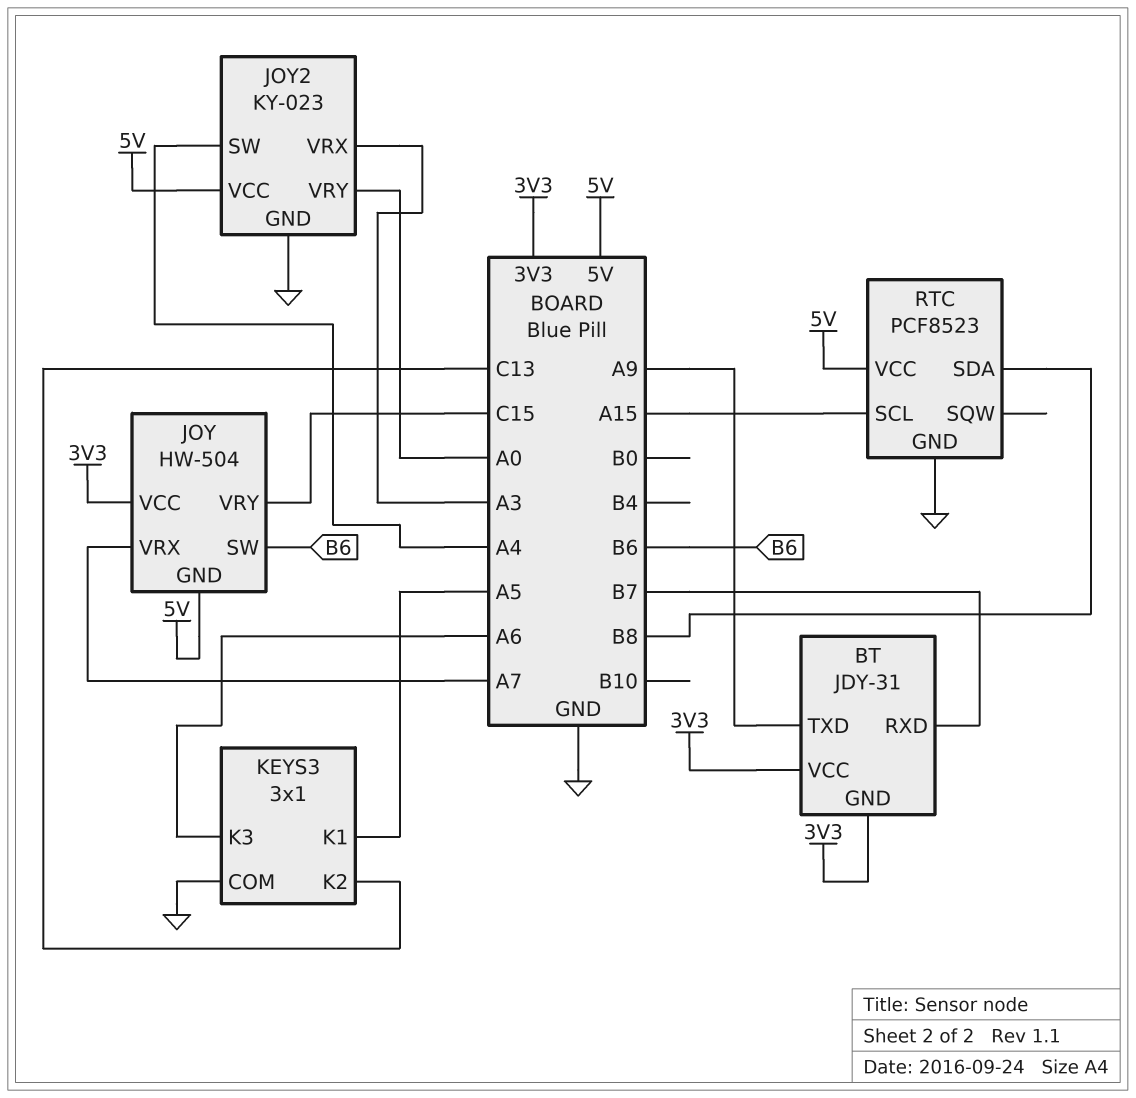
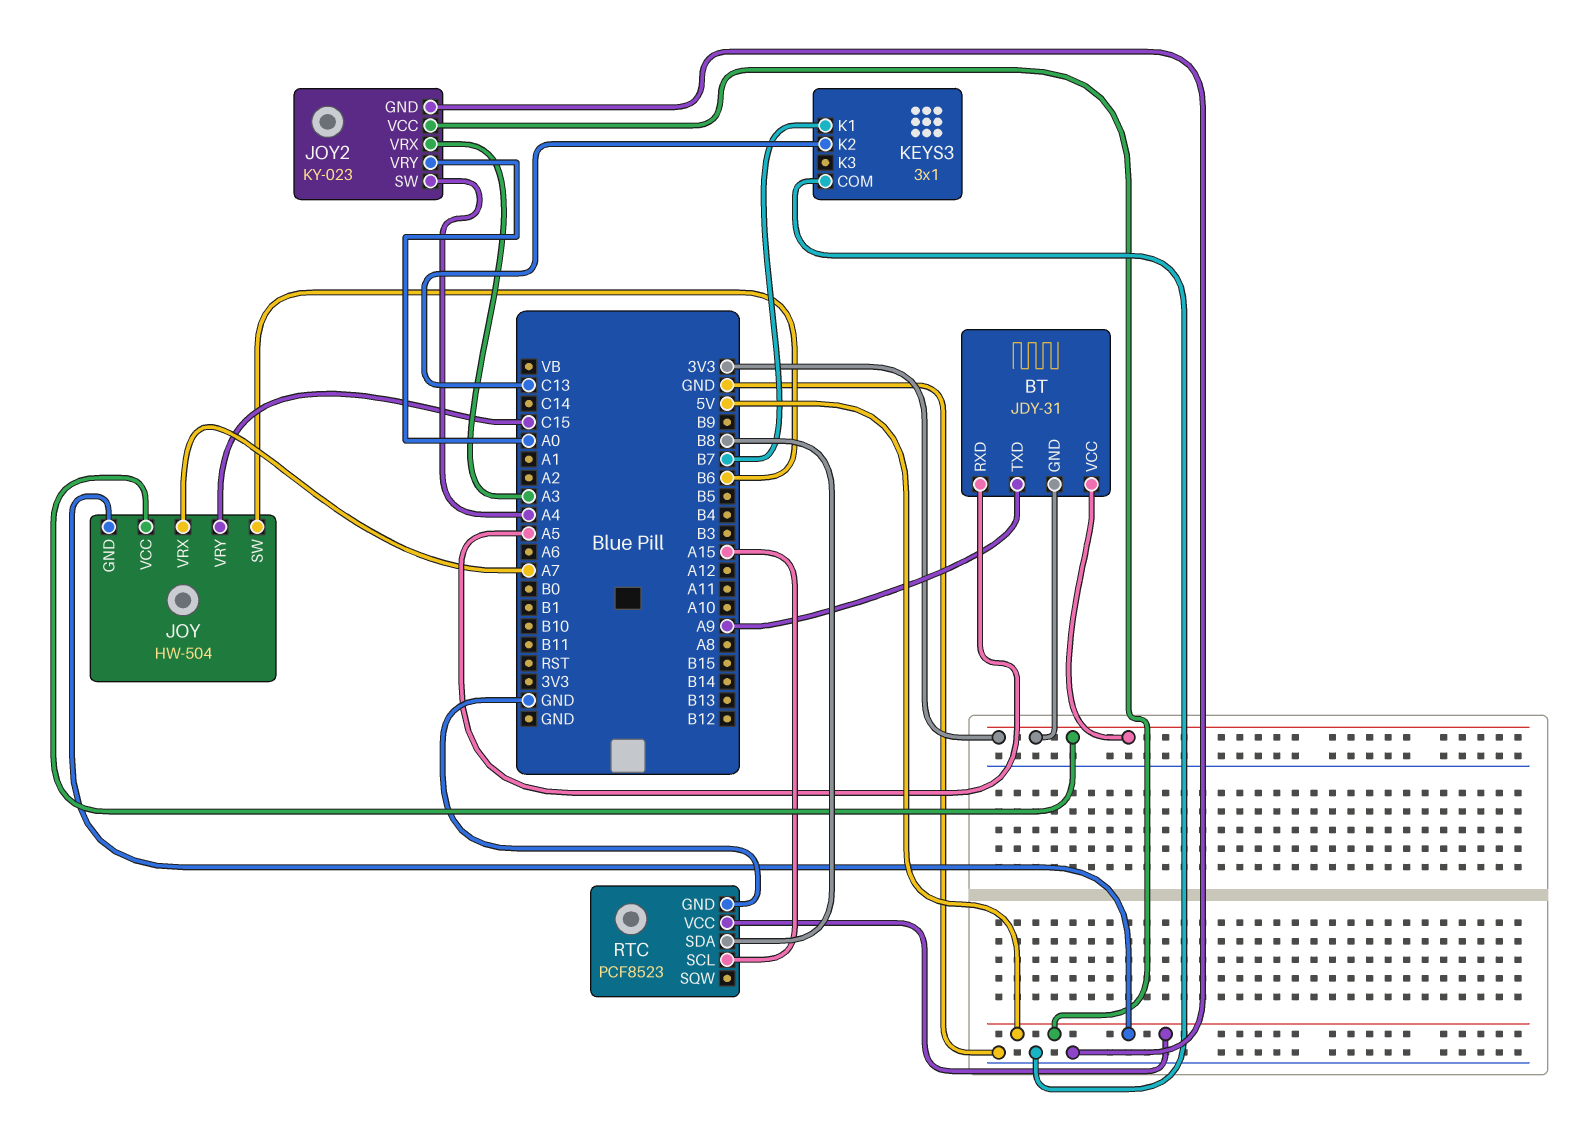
BT pin RXD: B7 -> A5
KEYS3 pin K1: A5 -> B7
KEYS3 pin K3: A6 -> none

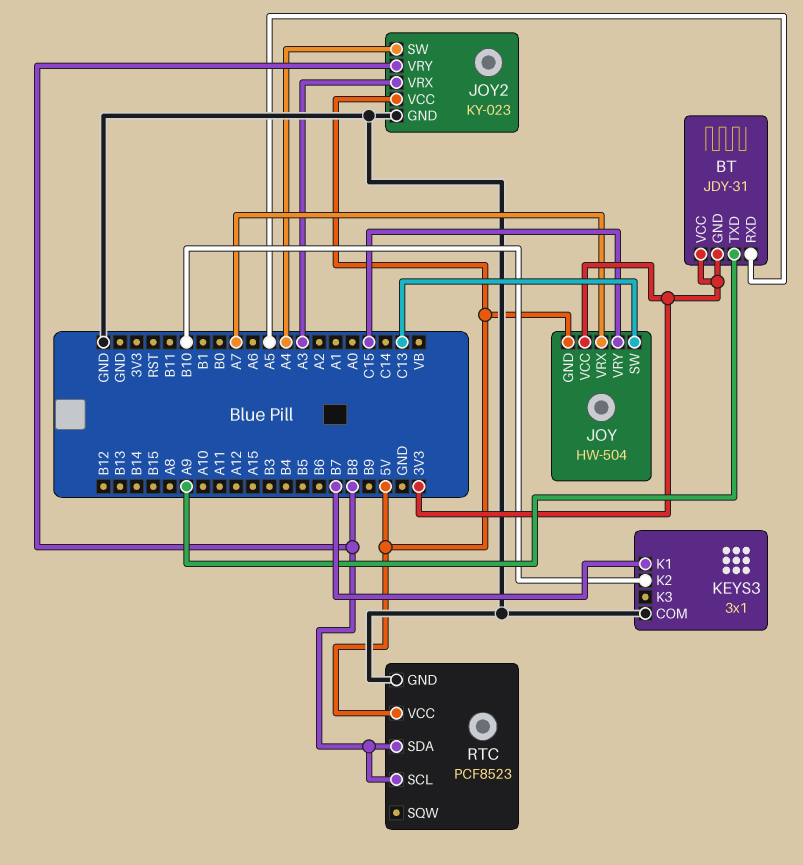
JOY pin SW: B6 -> C13
JOY2 pin VRY: A0 -> B8
KEYS3 pin K2: C13 -> B10
RTC pin SCL: A15 -> B8

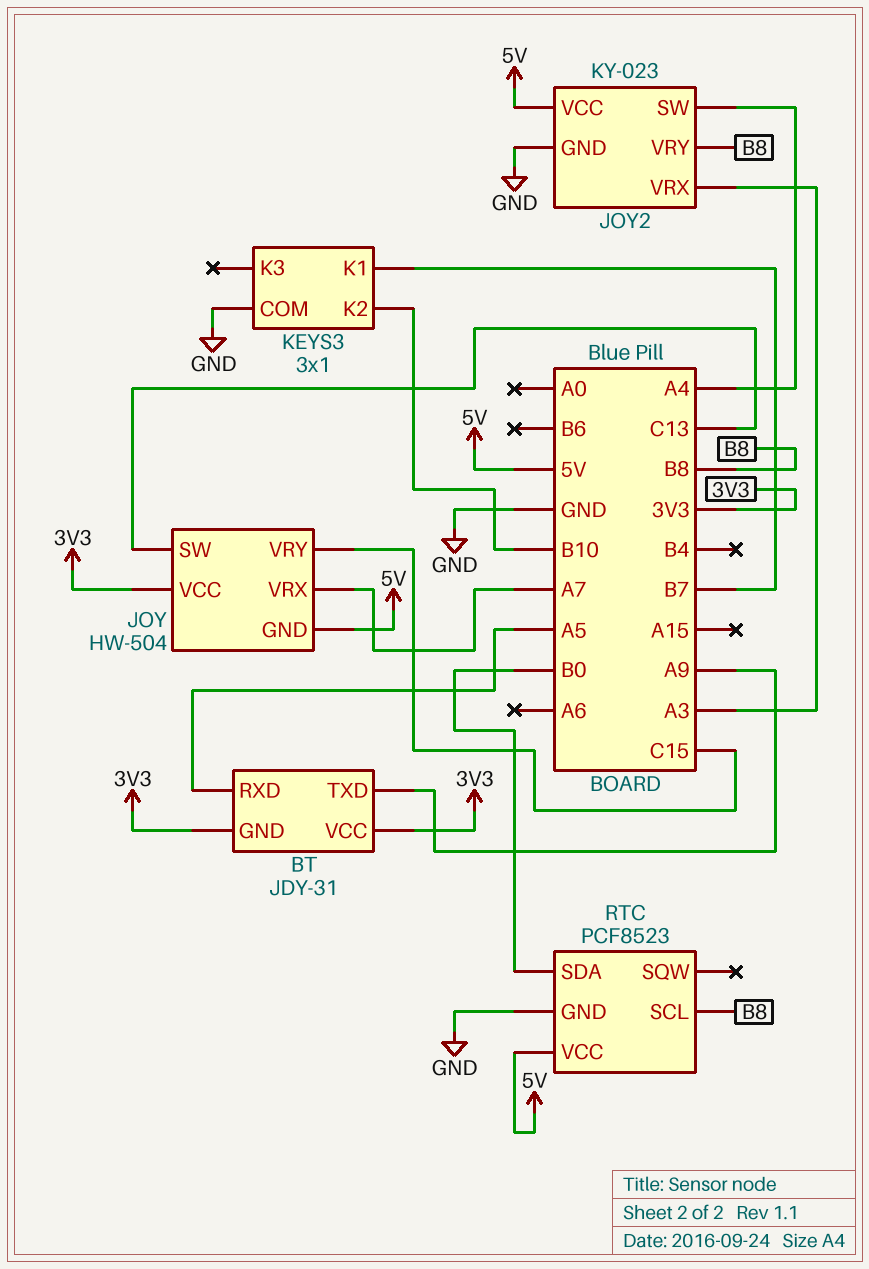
RTC pin SDA: B8 -> B0

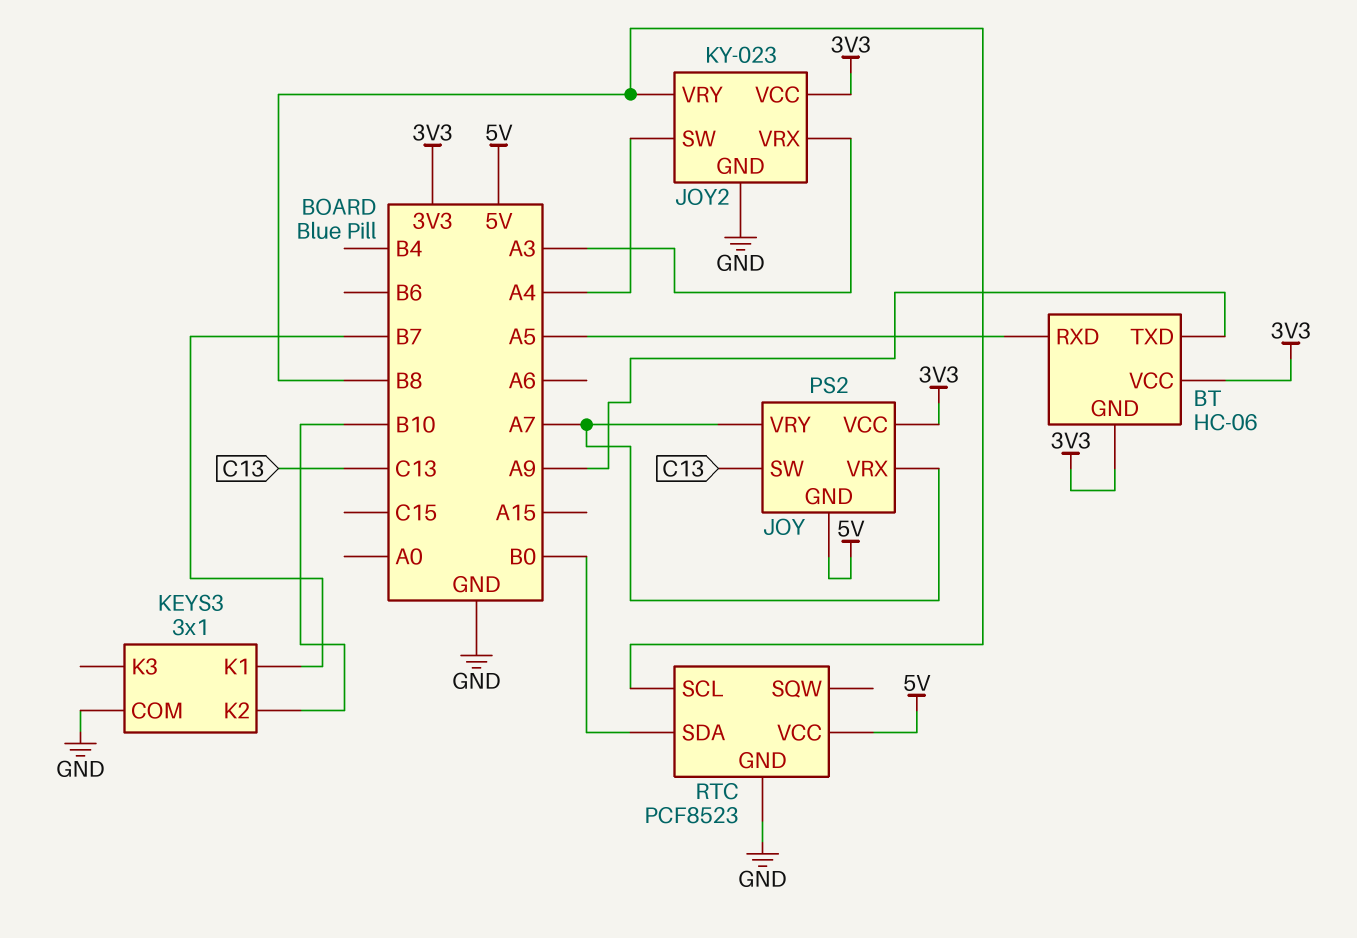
BT: JDY-31 -> HC-06
JOY: HW-504 -> PS2
JOY pin VRY: C15 -> A7
JOY2 pin VCC: 5V -> 3V3

